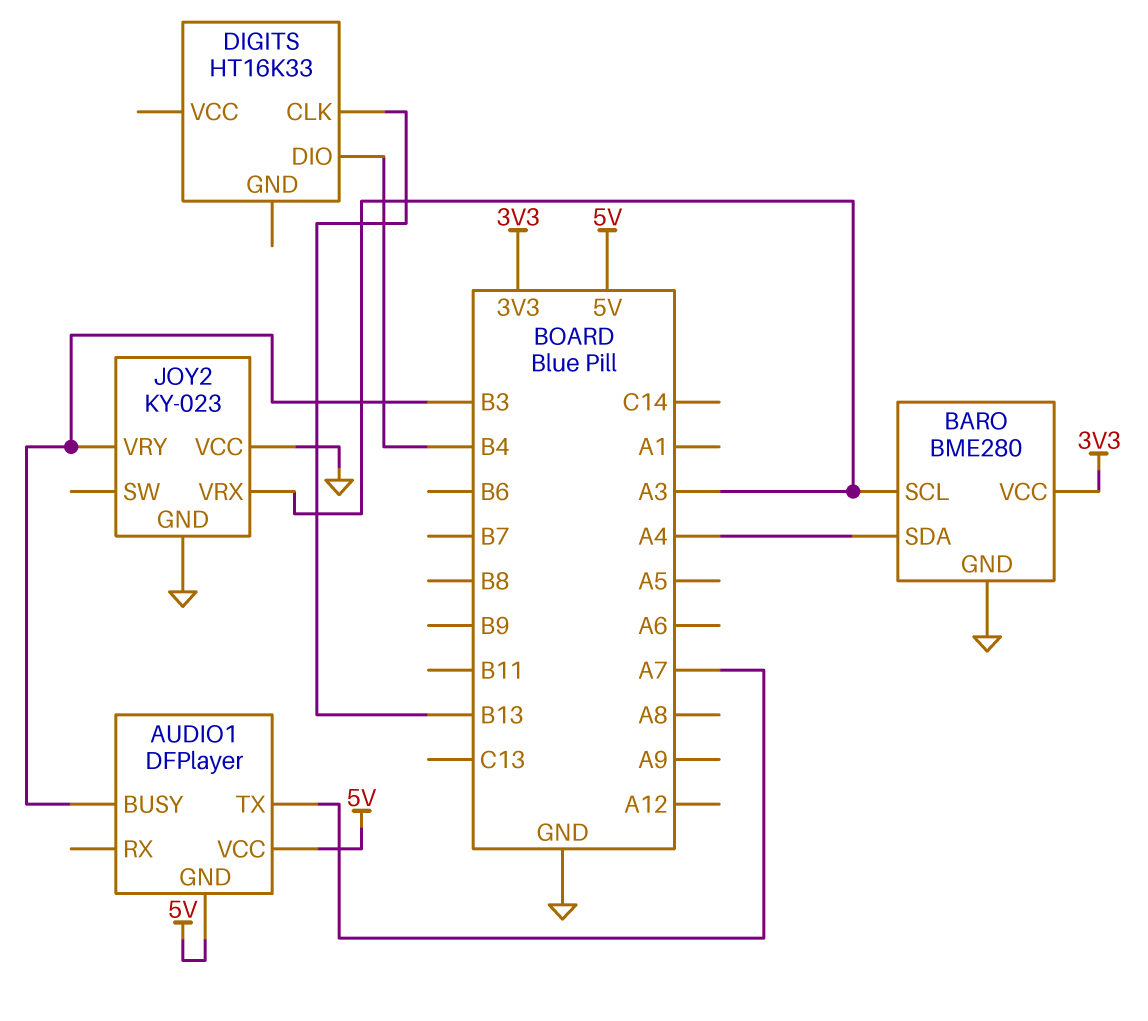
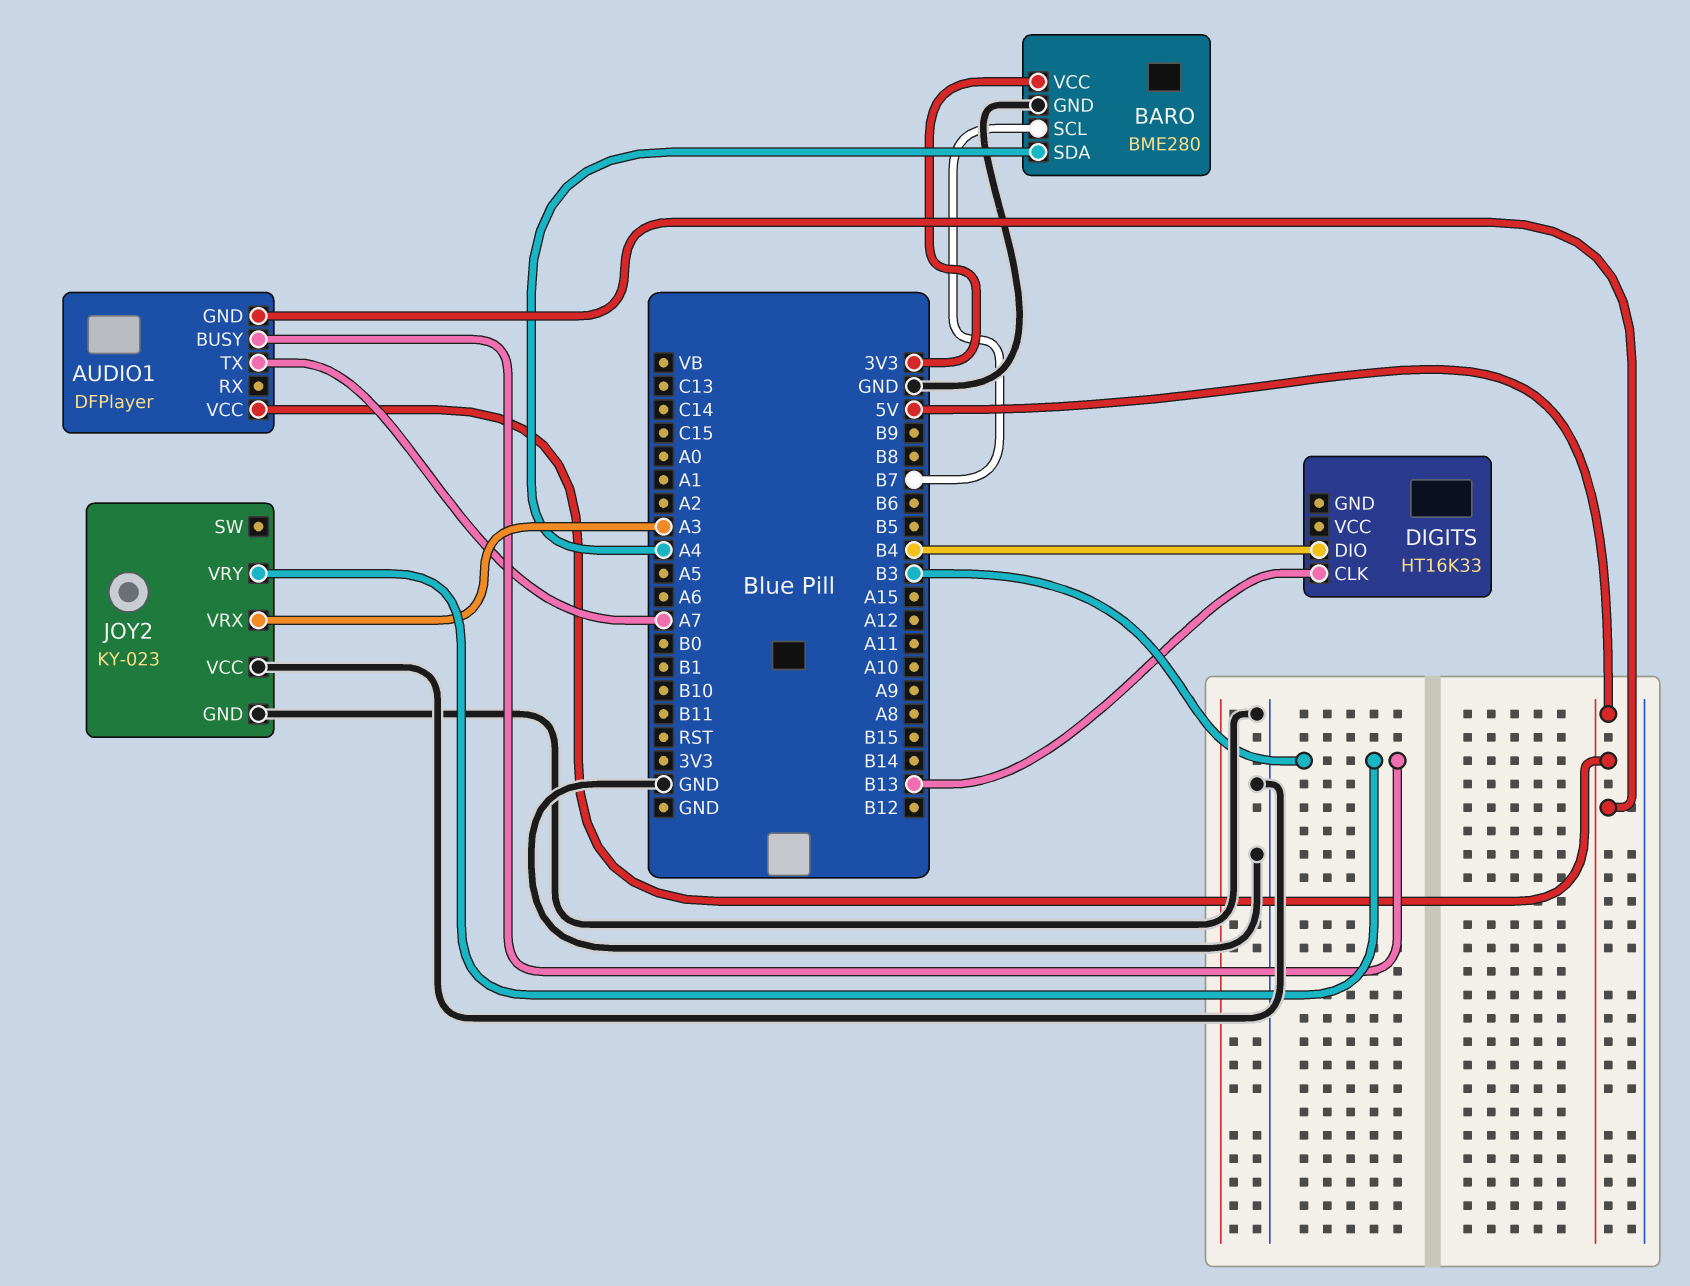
BARO pin SCL: A3 -> B7

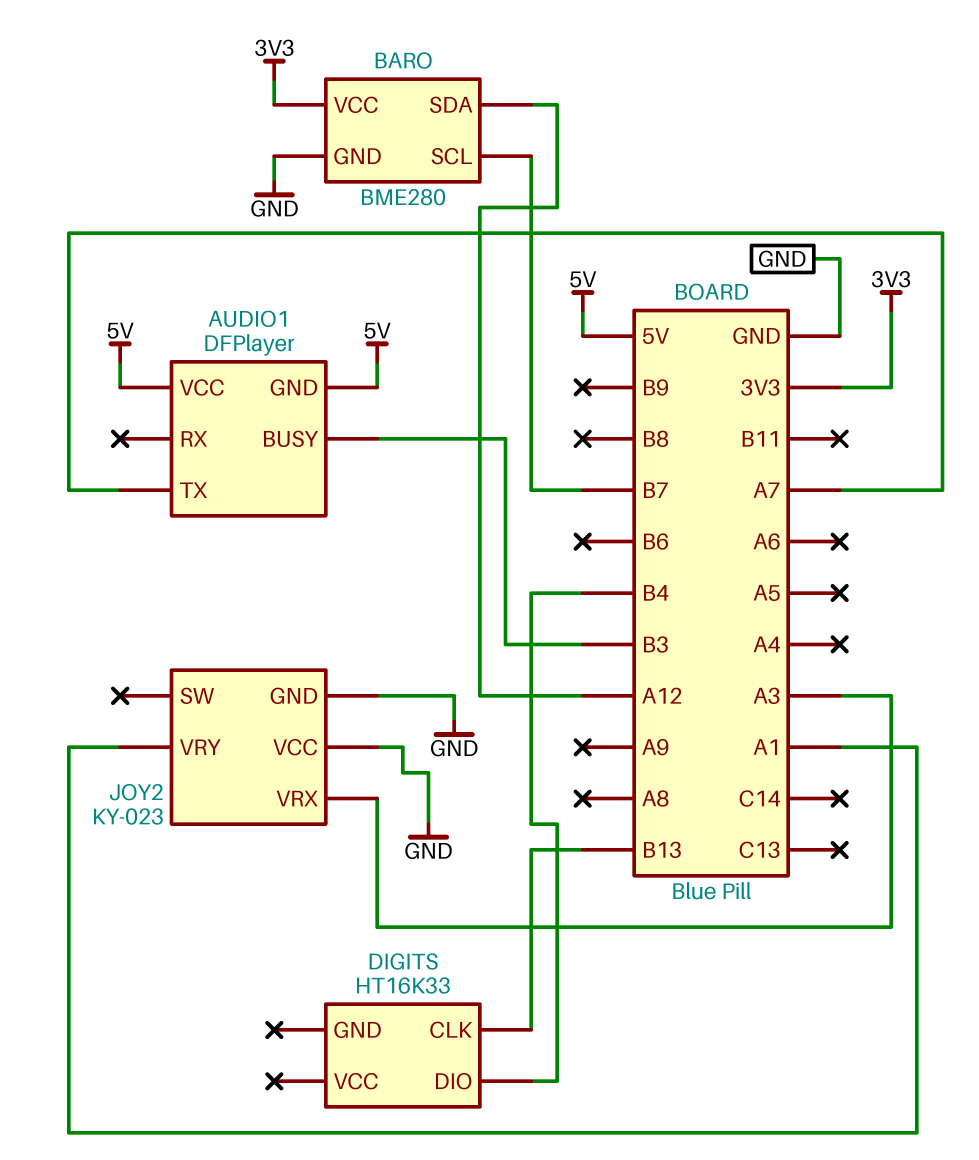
BARO pin SDA: A4 -> A12
JOY2 pin VRY: B3 -> A1

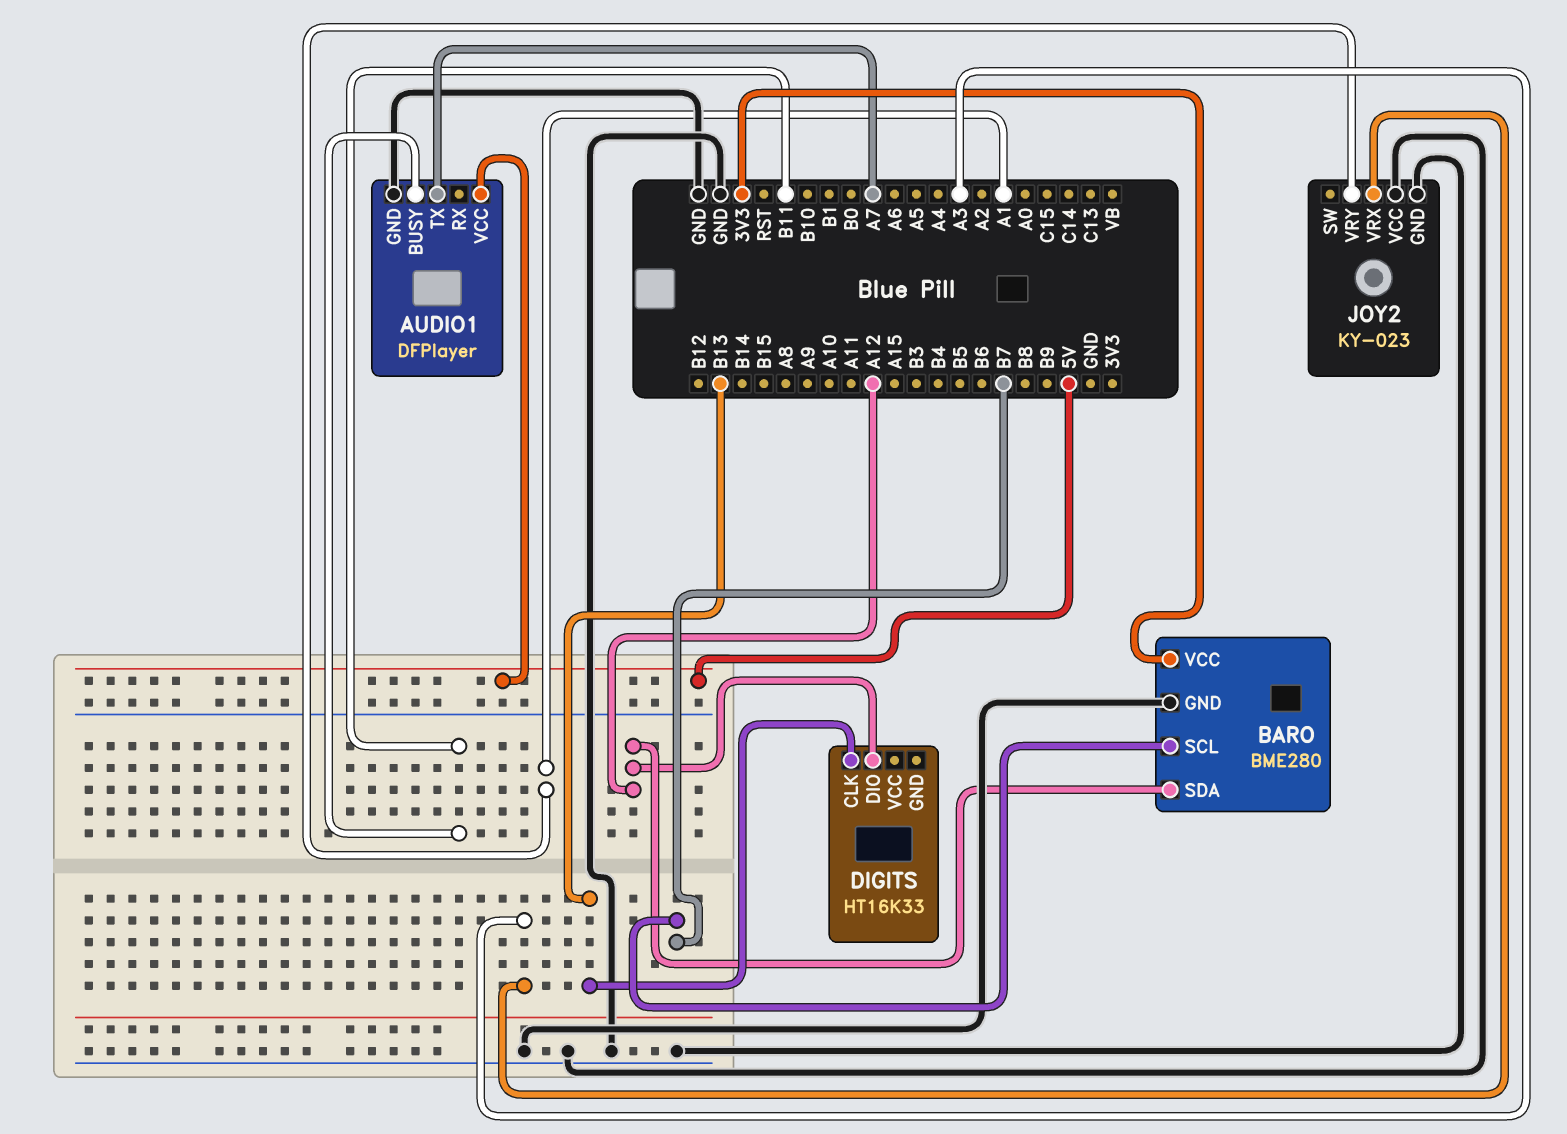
AUDIO1 pin BUSY: B3 -> B11
AUDIO1 pin GND: 5V -> GND
DIGITS pin DIO: B4 -> A12

